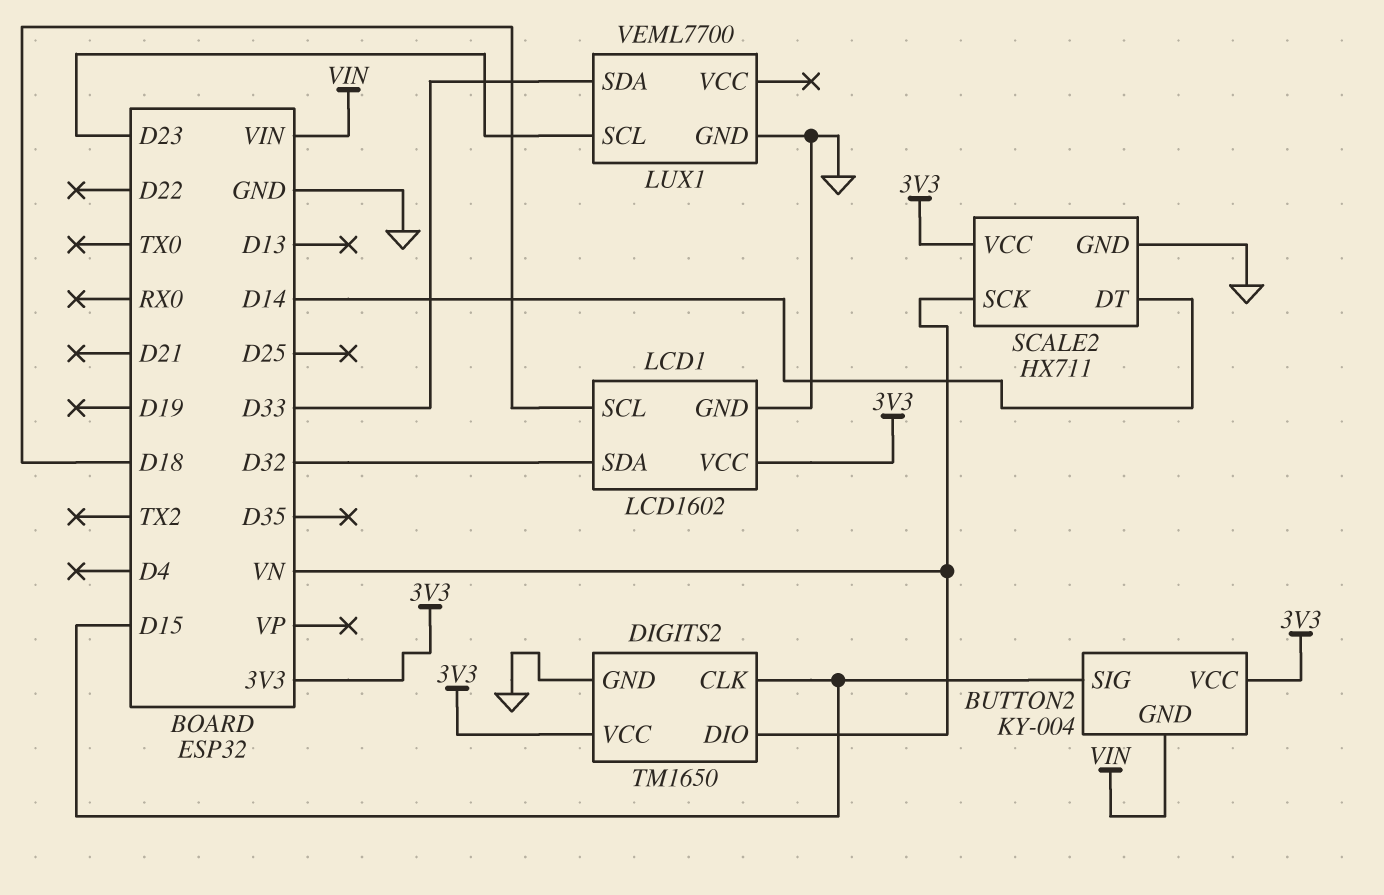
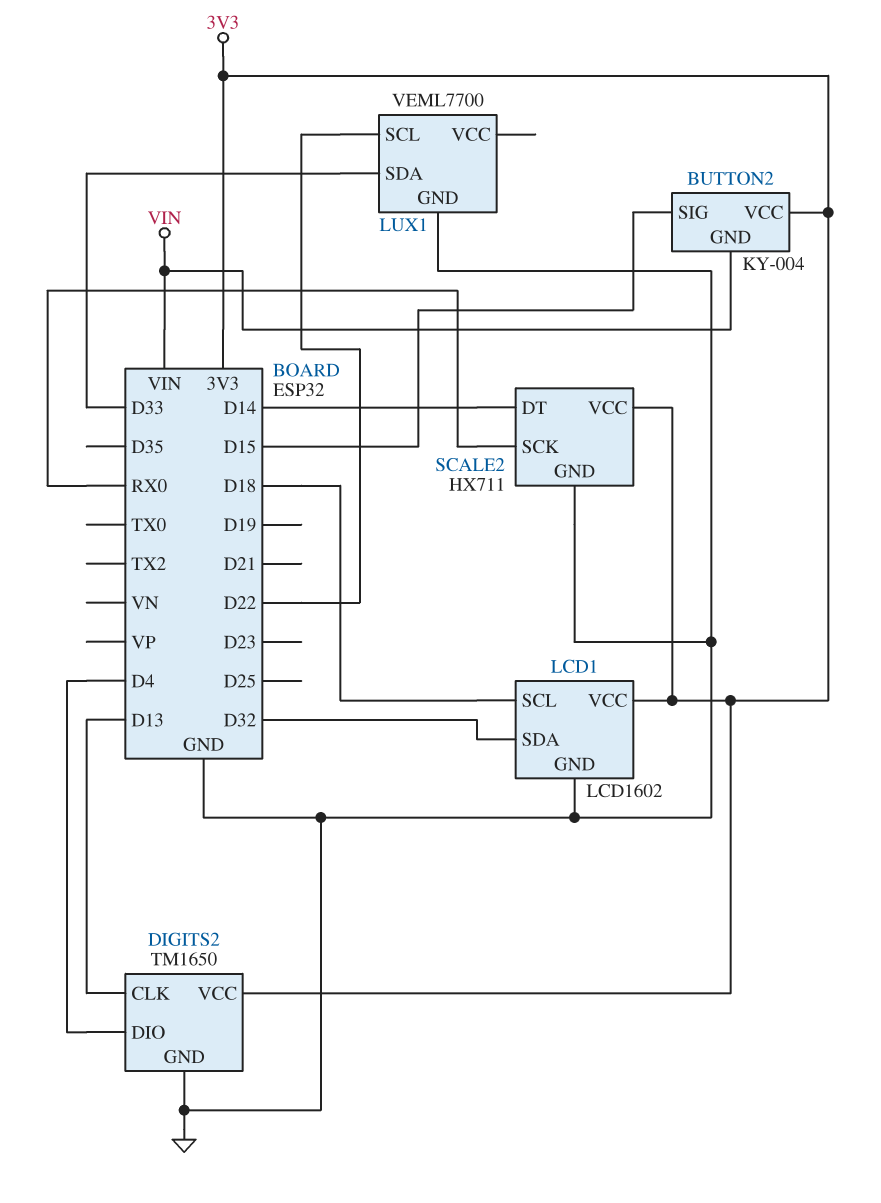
DIGITS2 pin CLK: D15 -> D13
DIGITS2 pin DIO: VN -> D4
LUX1 pin SCL: D23 -> D22
SCALE2 pin SCK: VN -> RX0

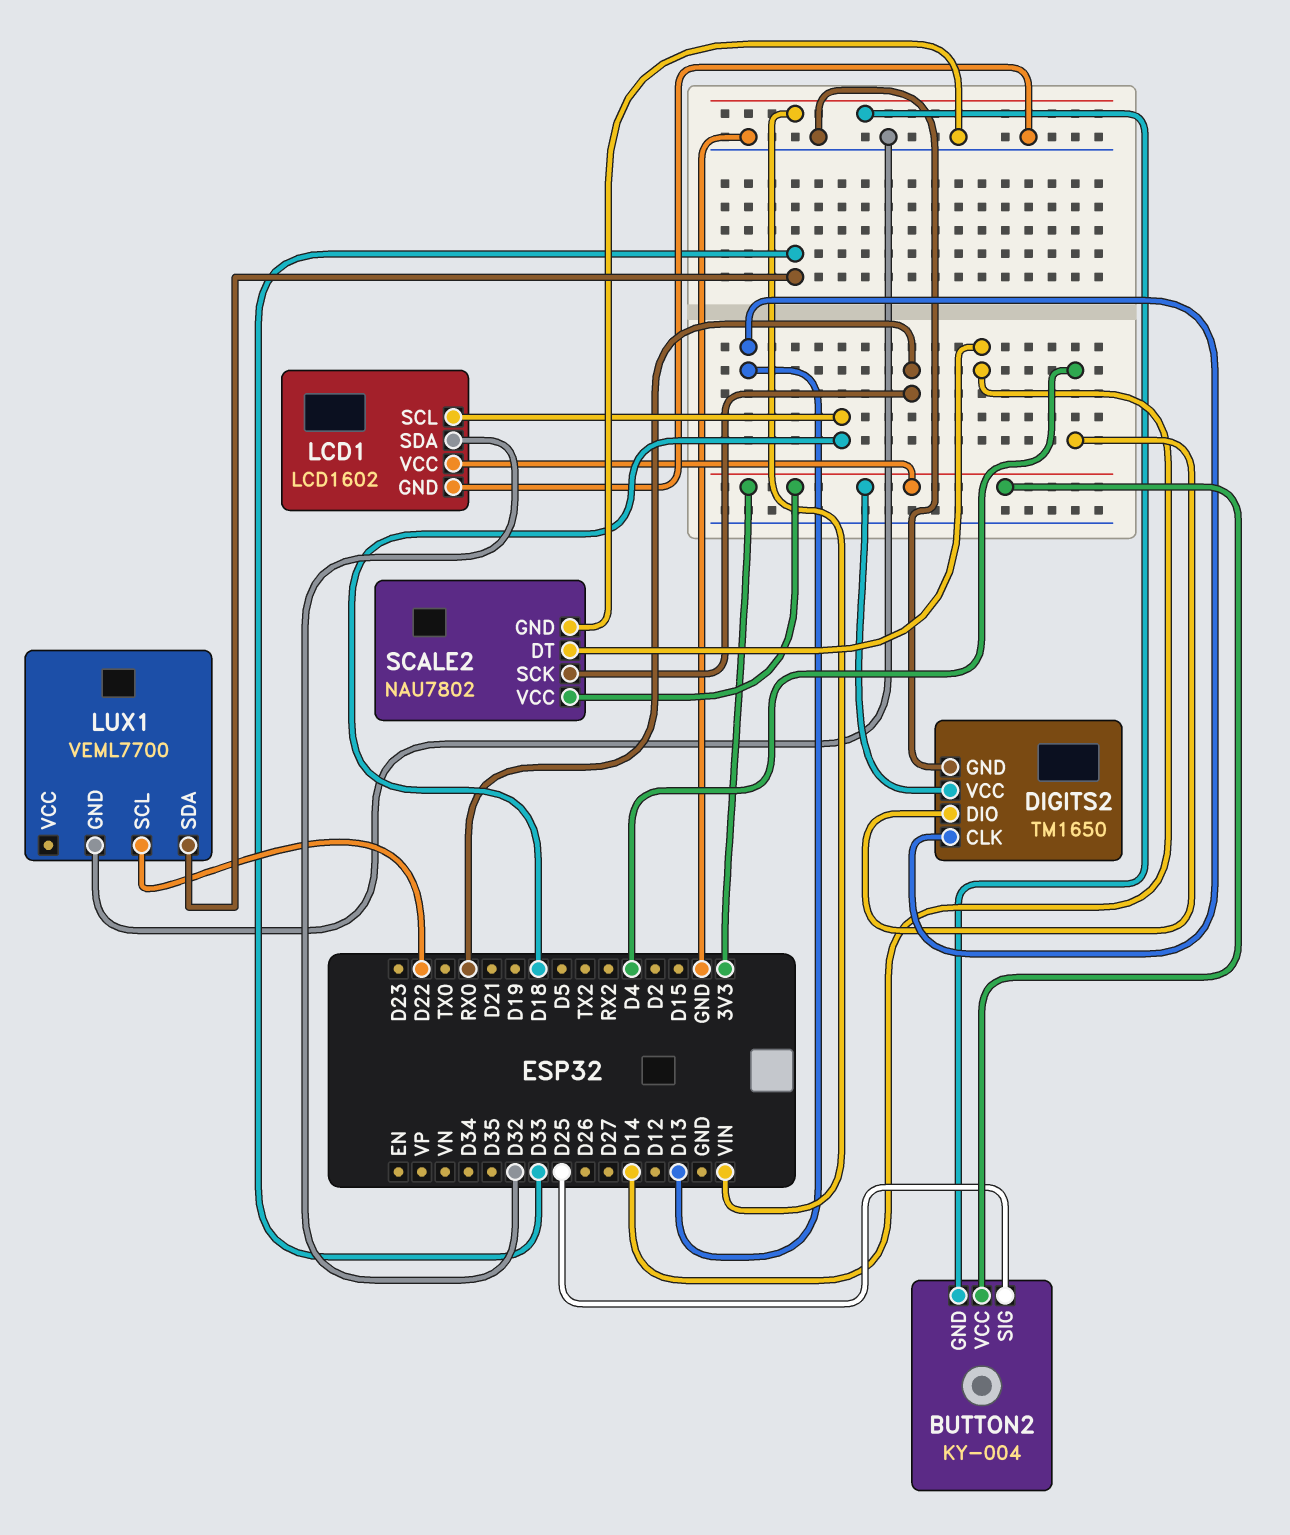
BUTTON2 pin SIG: D15 -> D25
SCALE2: HX711 -> NAU7802

